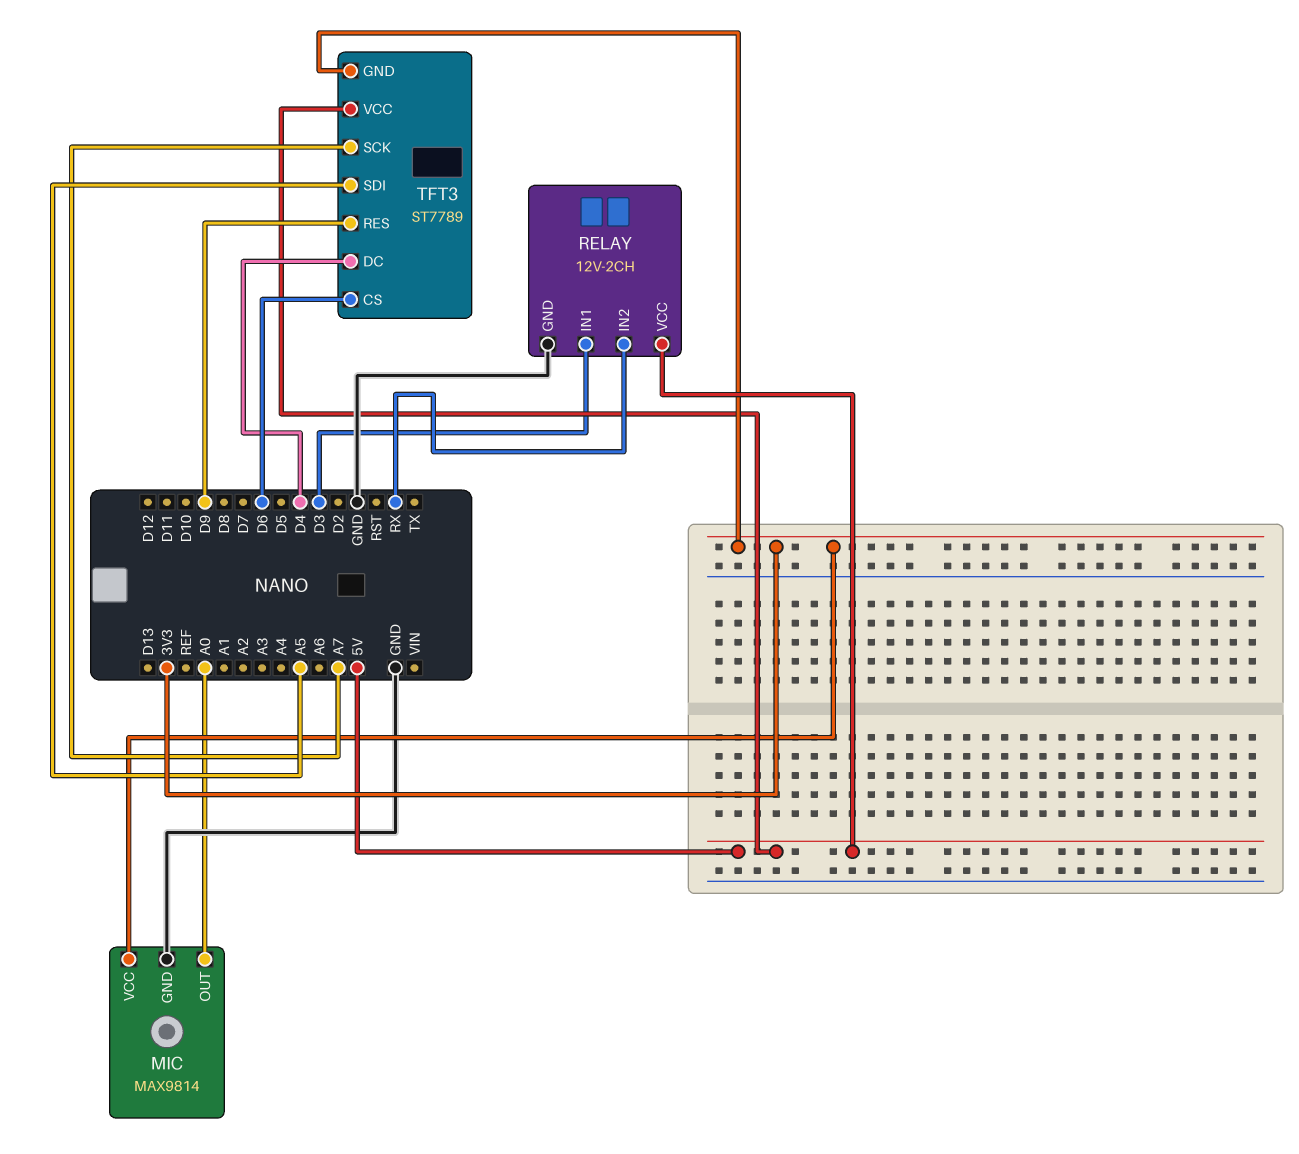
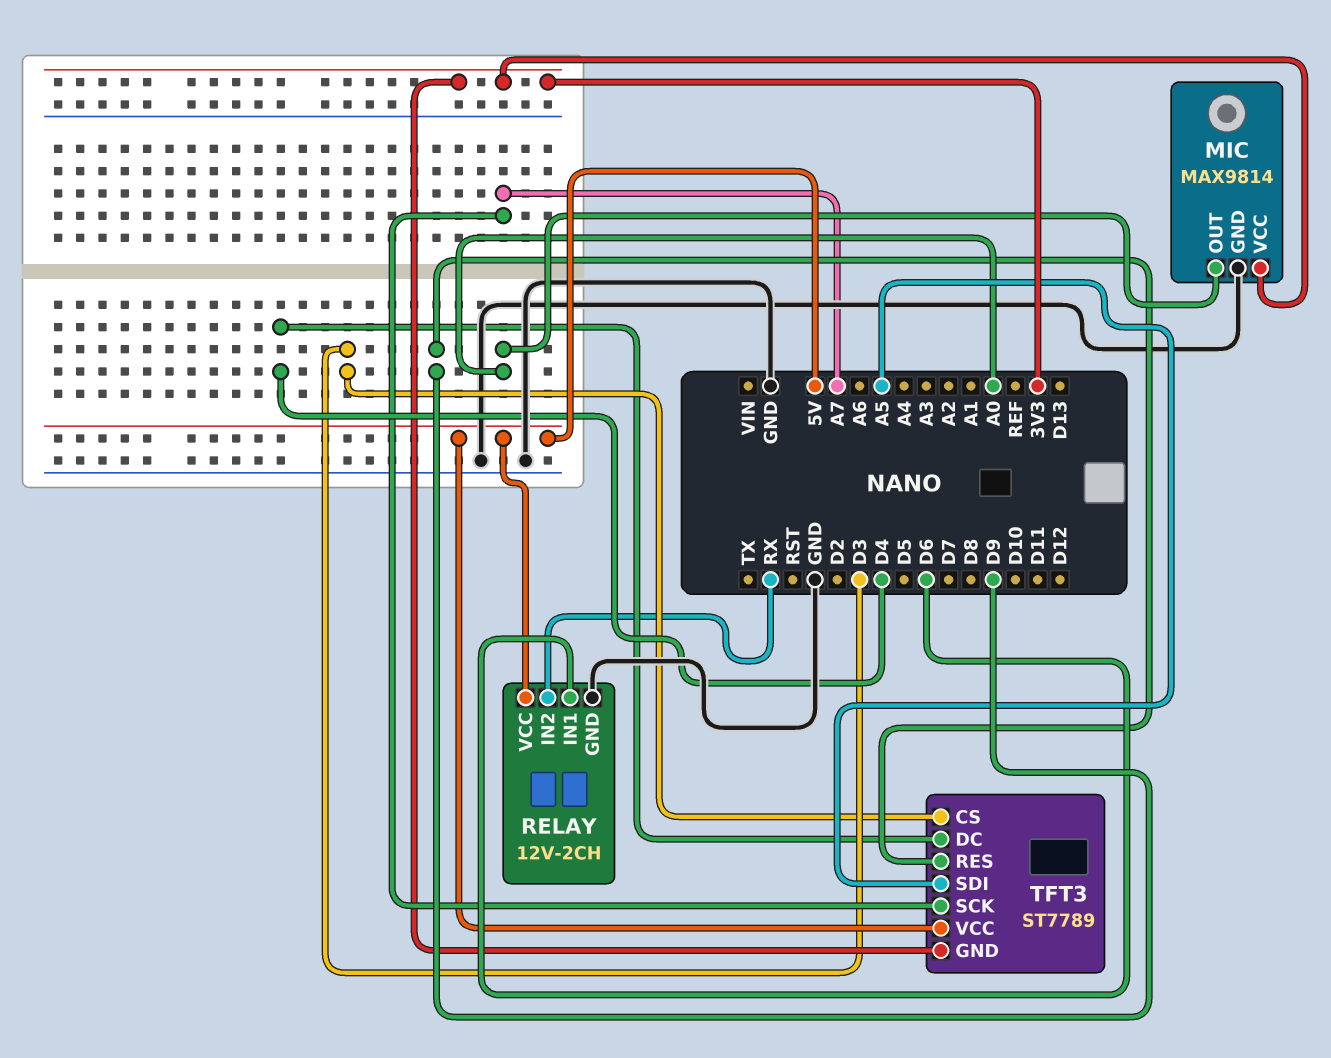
RELAY pin IN1: D3 -> D6
TFT3 pin CS: D6 -> D3

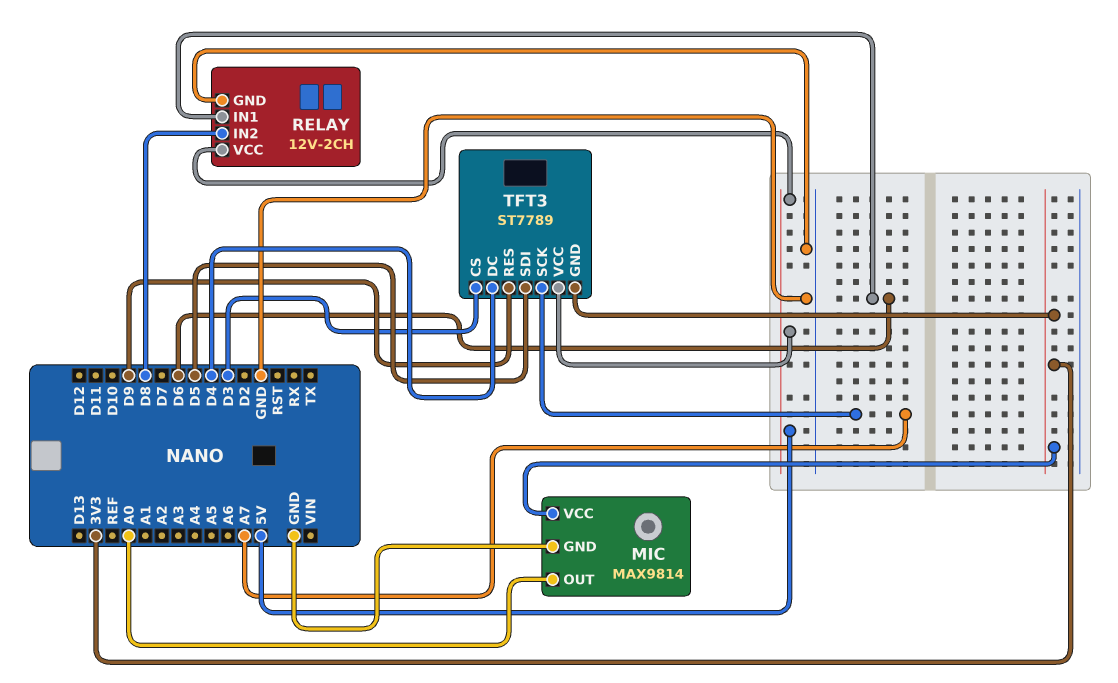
RELAY pin IN2: RX -> D8
TFT3 pin SDI: A5 -> D5

